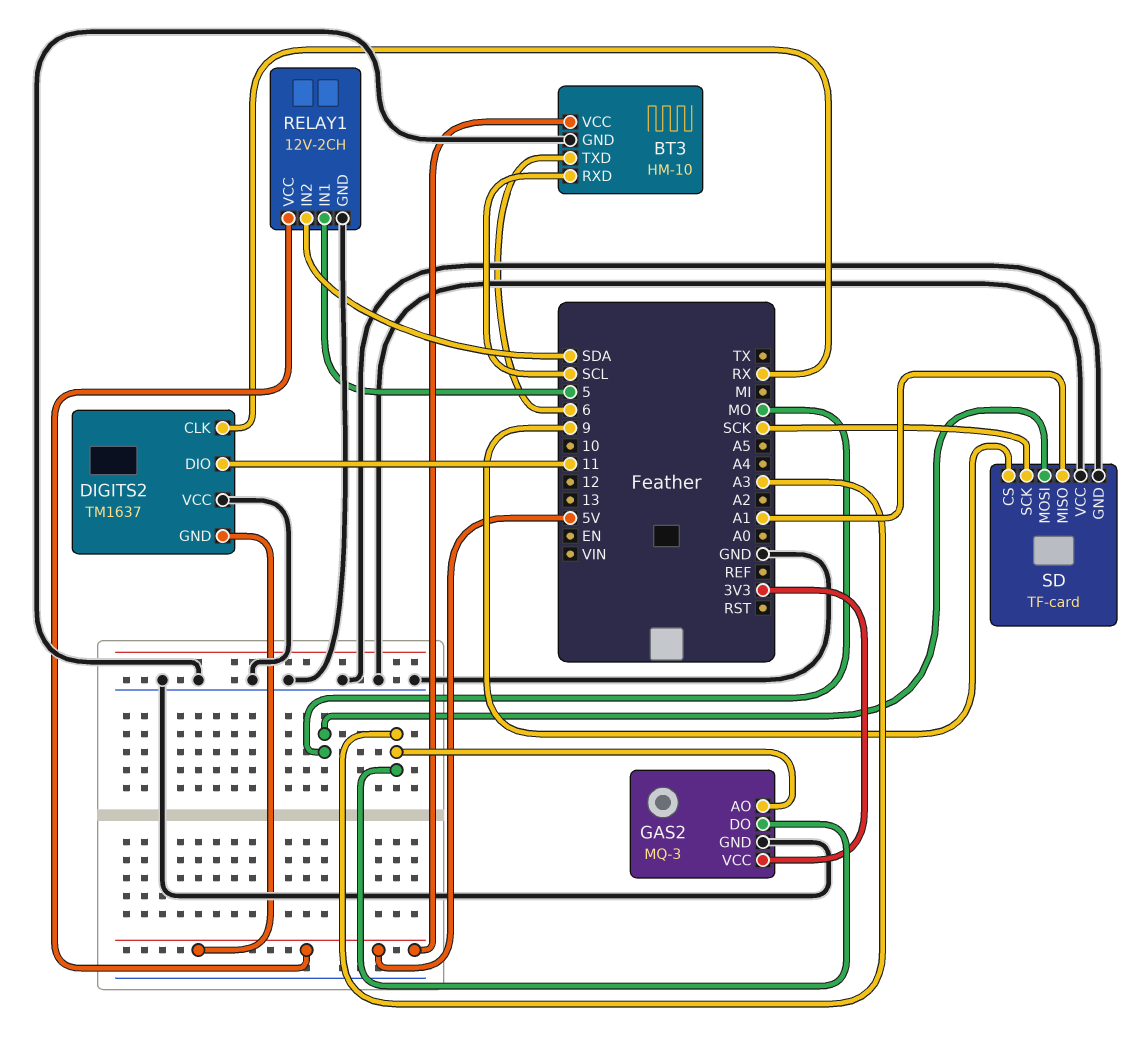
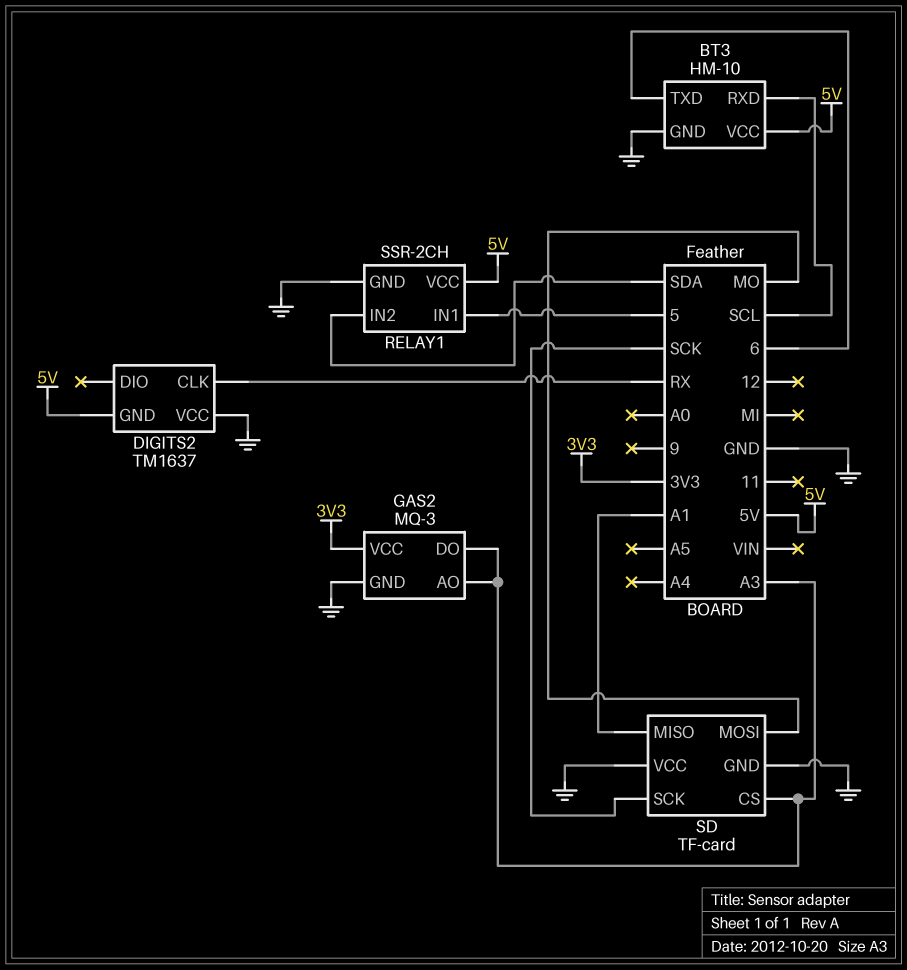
DIGITS2 pin DIO: 11 -> none
RELAY1: 12V-2CH -> SSR-2CH
SD pin CS: 9 -> A3

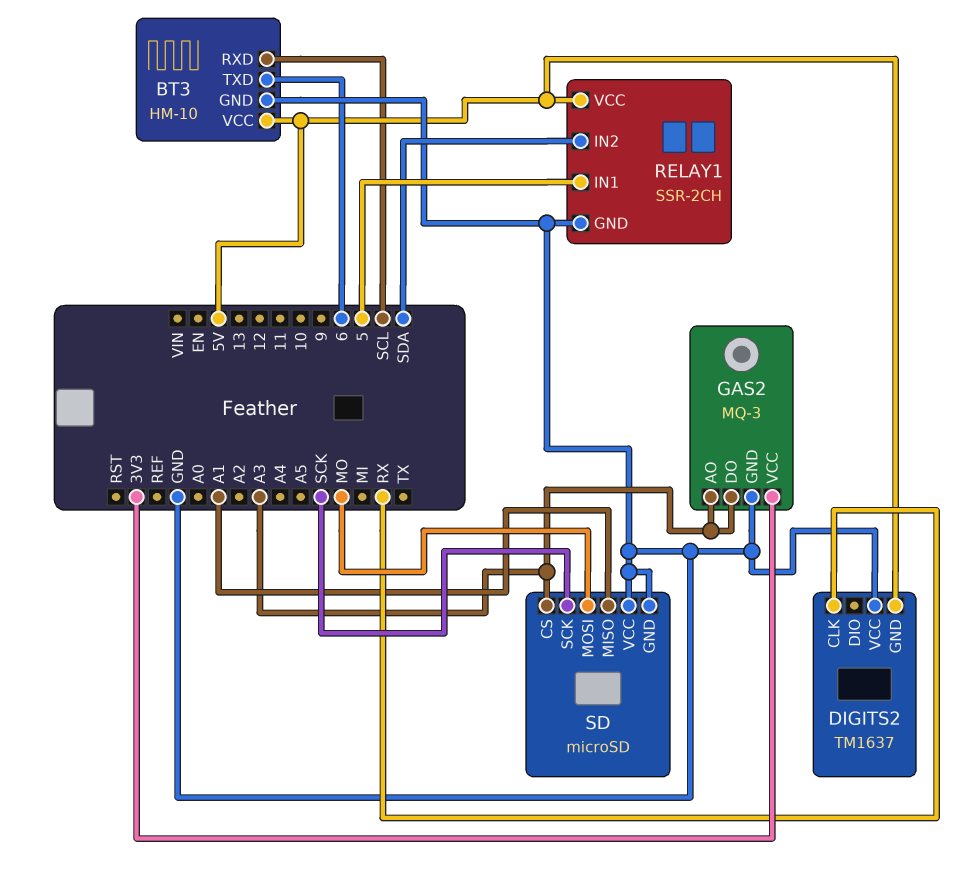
SD: TF-card -> microSD

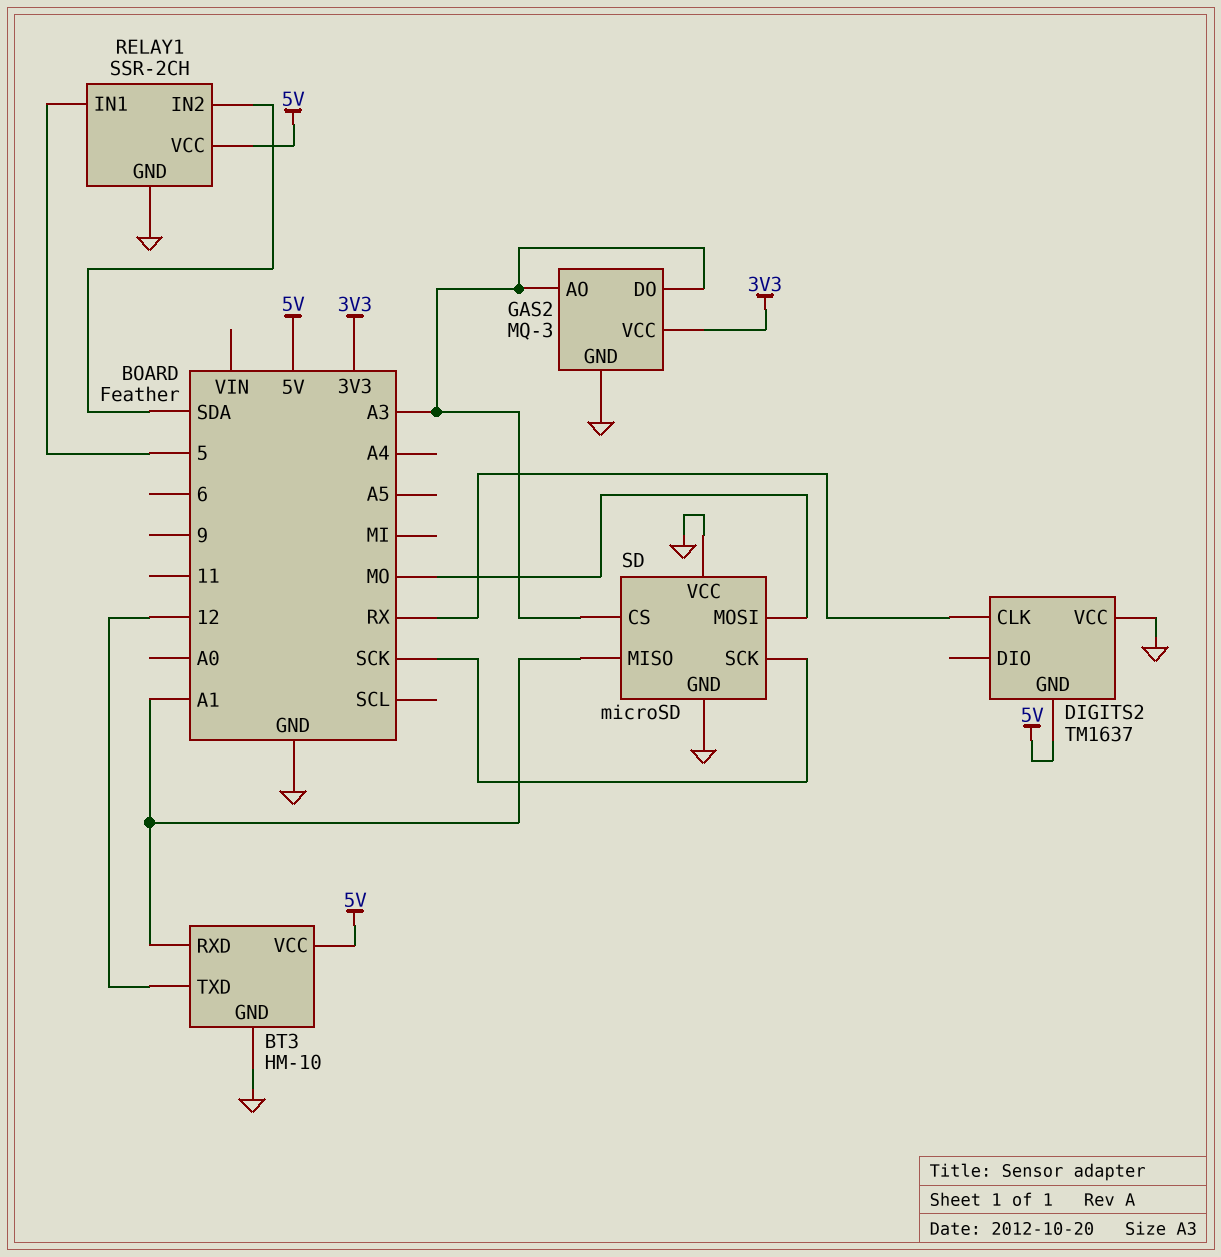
BT3 pin RXD: SCL -> A1
BT3 pin TXD: 6 -> 12

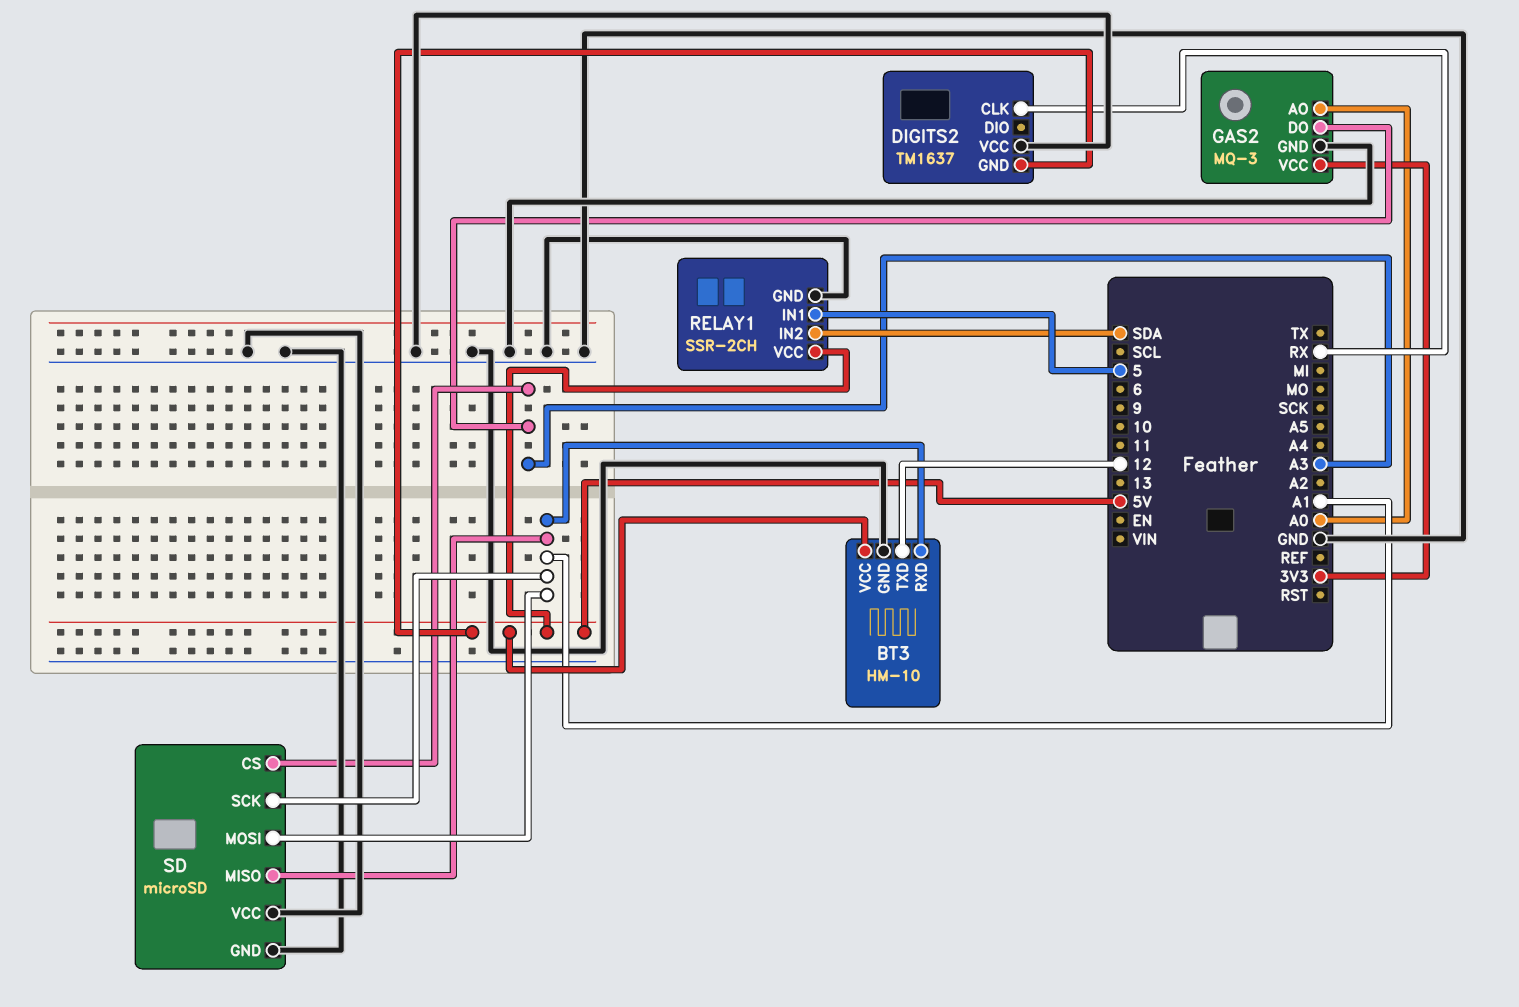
GAS2 pin AO: A3 -> A0
SD pin MOSI: MO -> A1
SD pin SCK: SCK -> A1

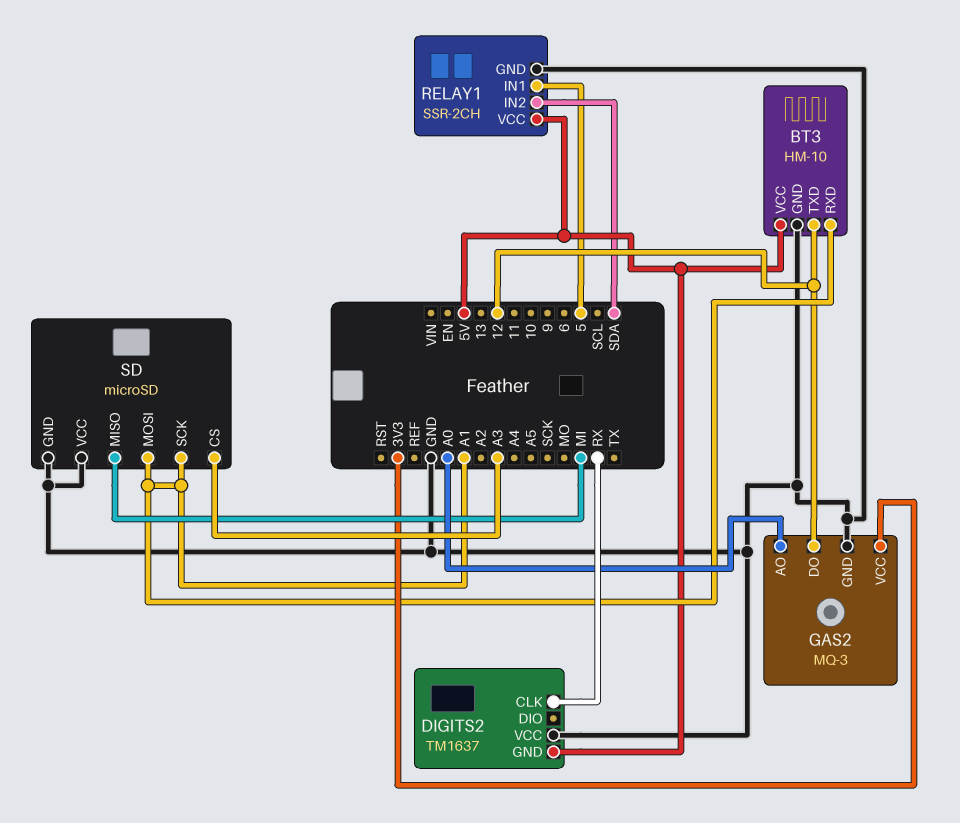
GAS2 pin DO: A3 -> 12
SD pin MISO: A1 -> MI

